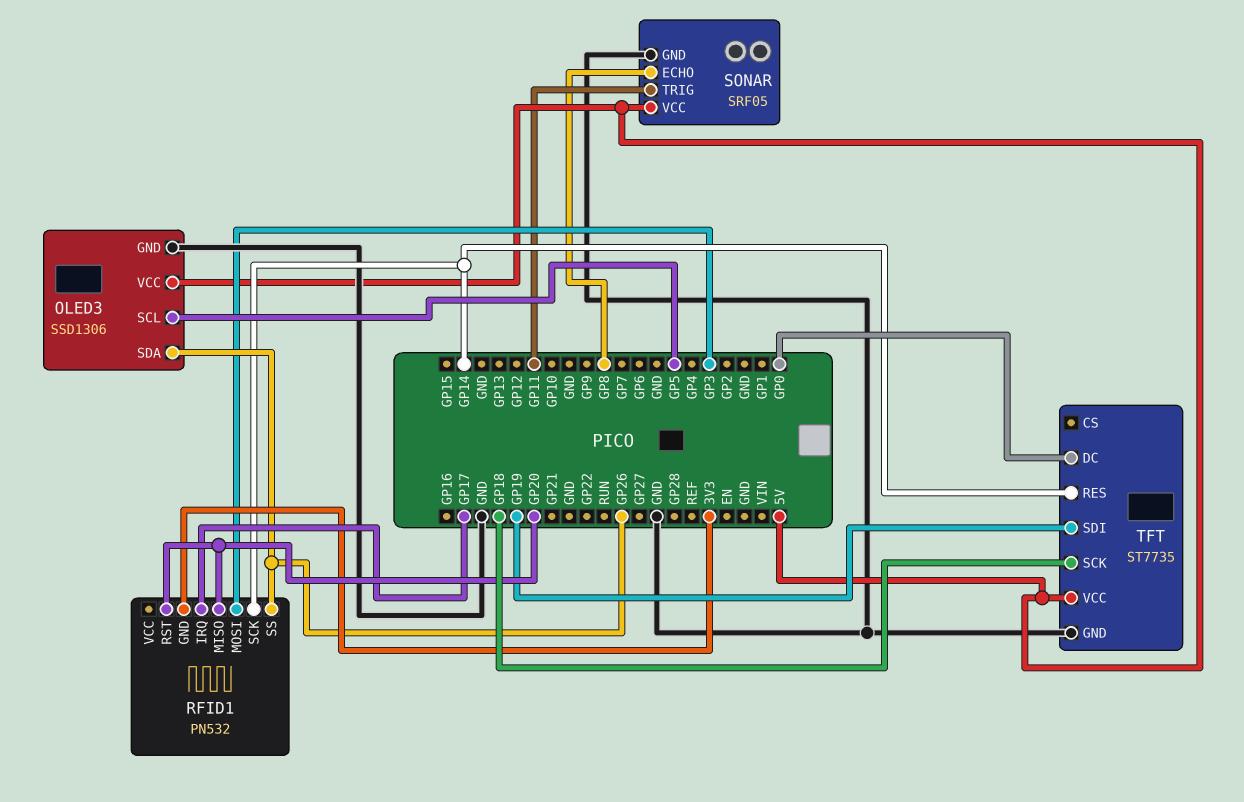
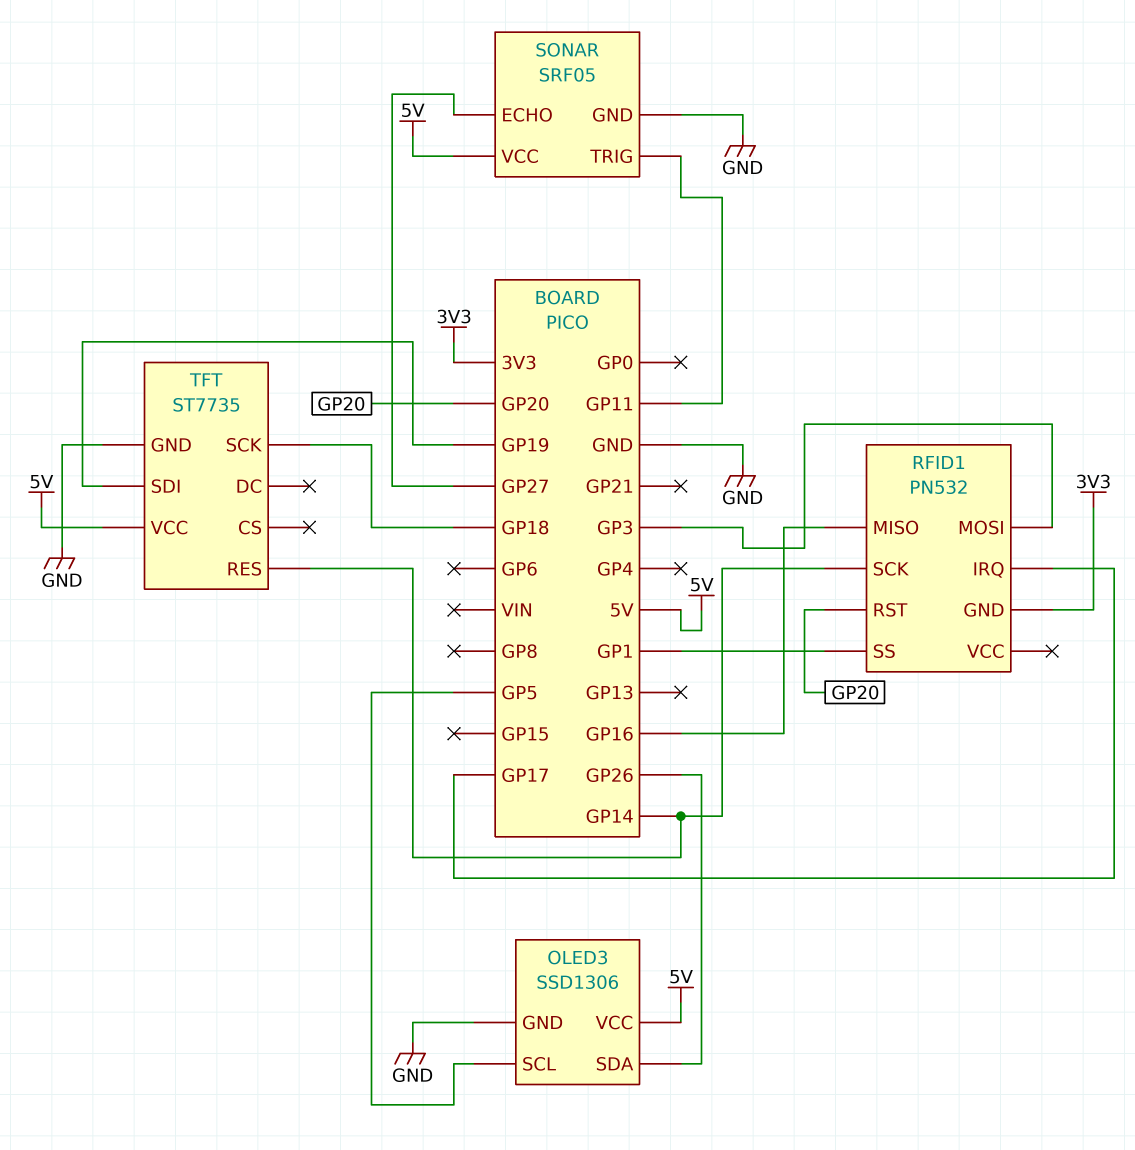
RFID1 pin MISO: GP20 -> GP16
RFID1 pin SS: GP26 -> GP1
SONAR pin ECHO: GP8 -> GP27
TFT pin DC: GP0 -> none

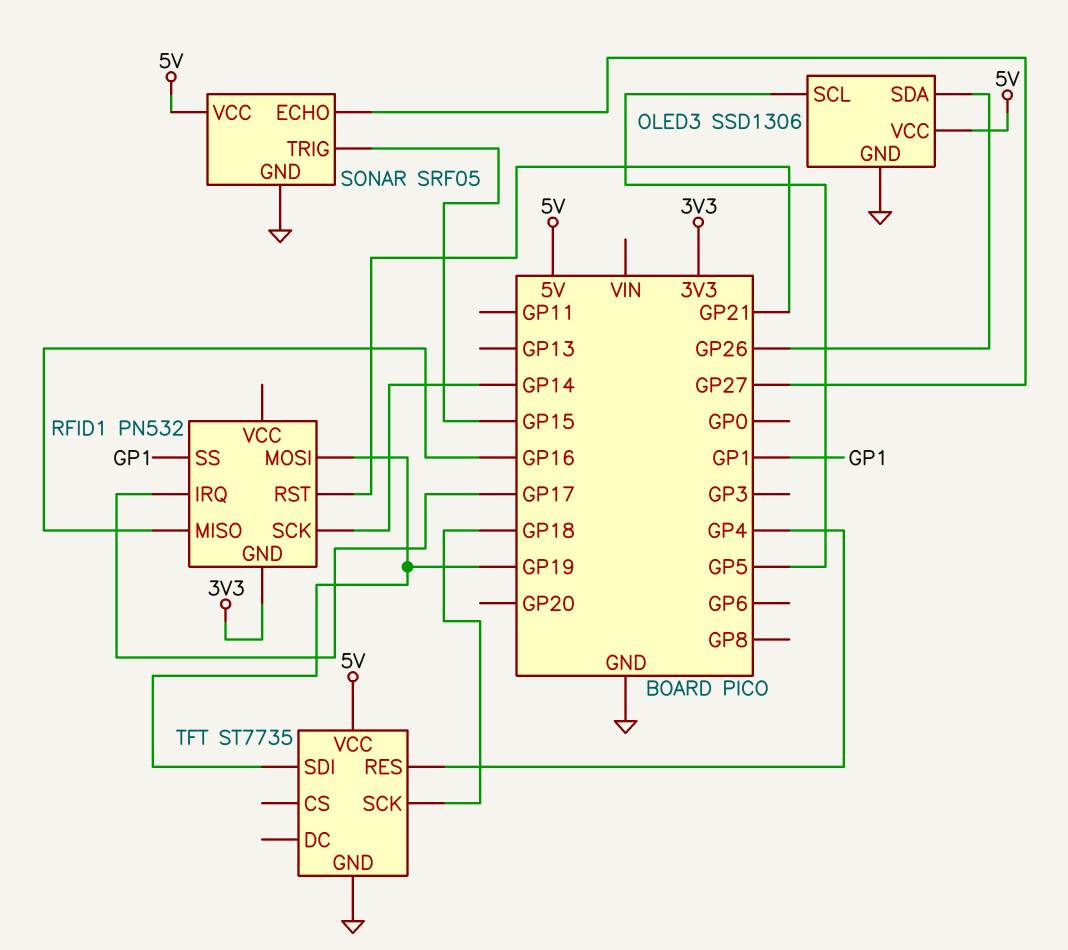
RFID1 pin MOSI: GP3 -> GP19
RFID1 pin RST: GP20 -> GP21
SONAR pin TRIG: GP11 -> GP15
TFT pin RES: GP14 -> GP4

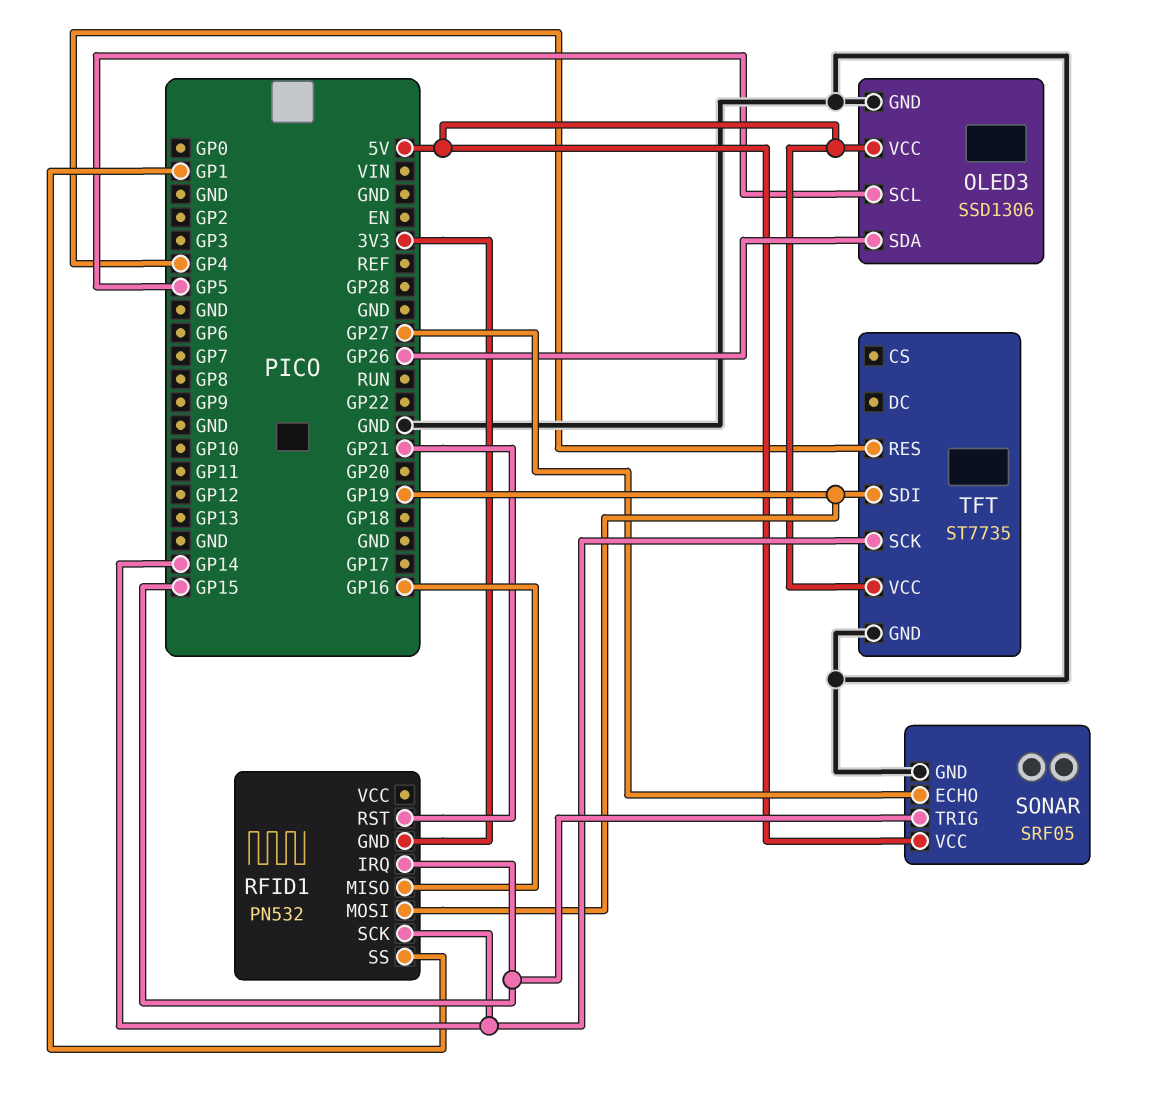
RFID1 pin IRQ: GP17 -> GP15
TFT pin SCK: GP18 -> GP14

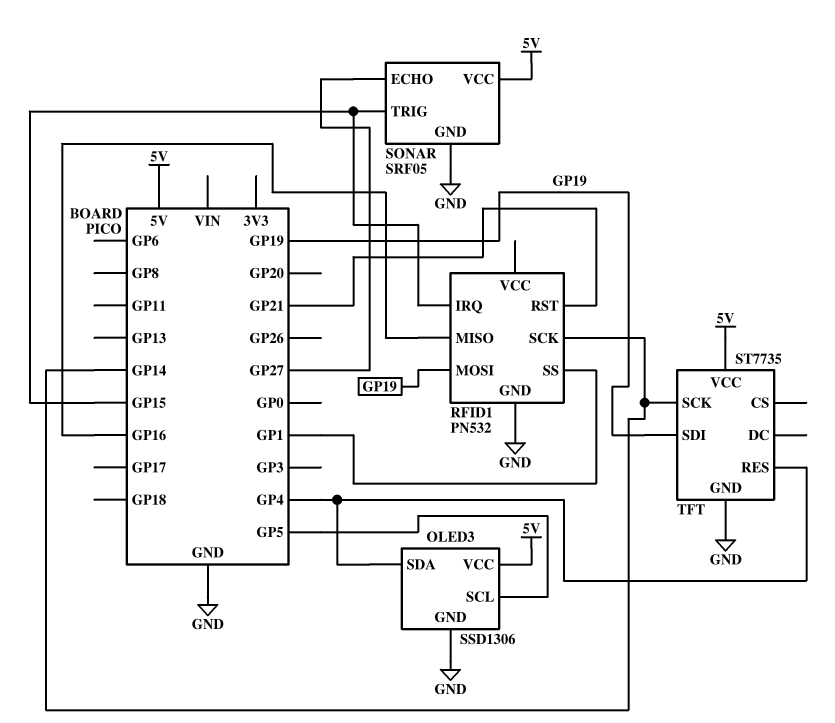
OLED3 pin SDA: GP26 -> GP4
RFID1 pin GND: 3V3 -> GND

